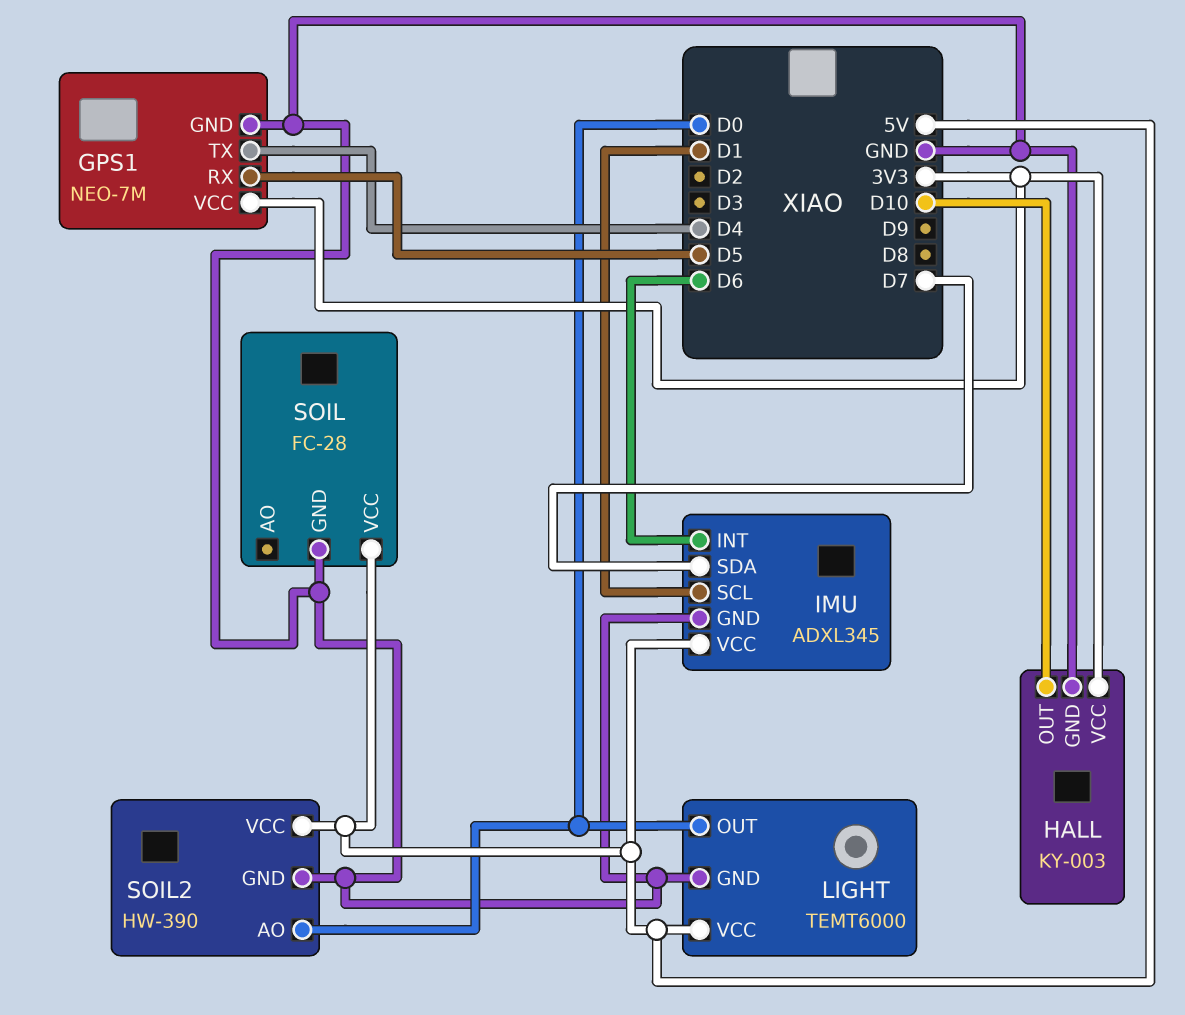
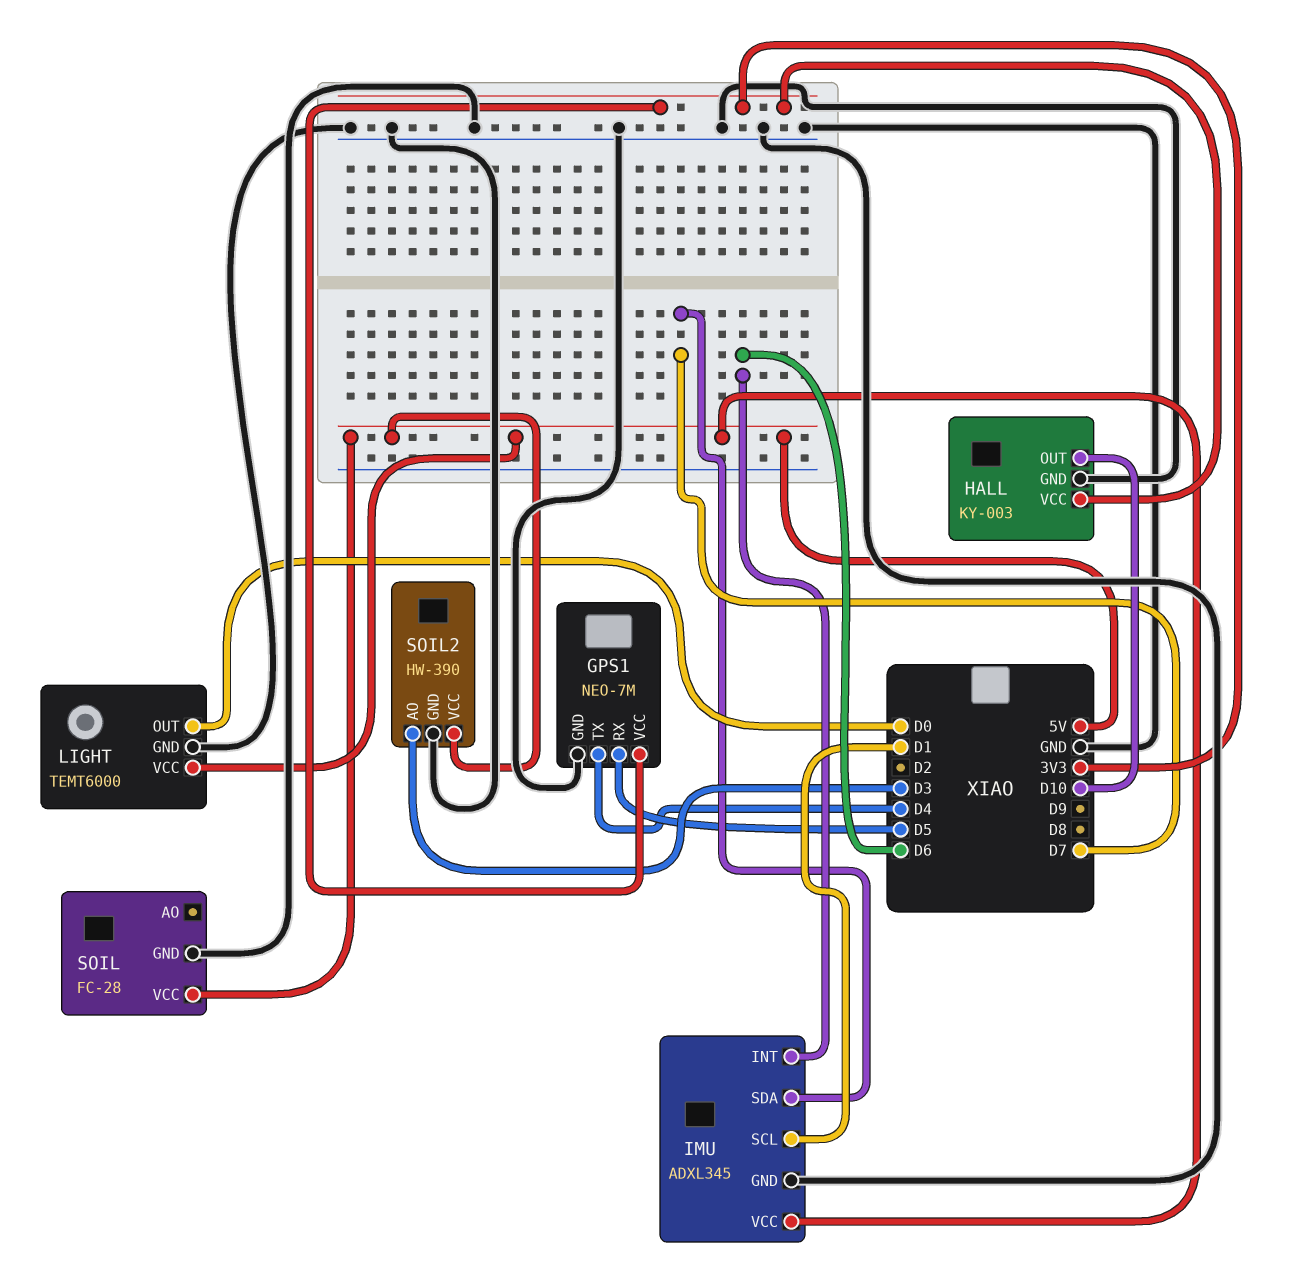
SOIL2 pin AO: D0 -> D3

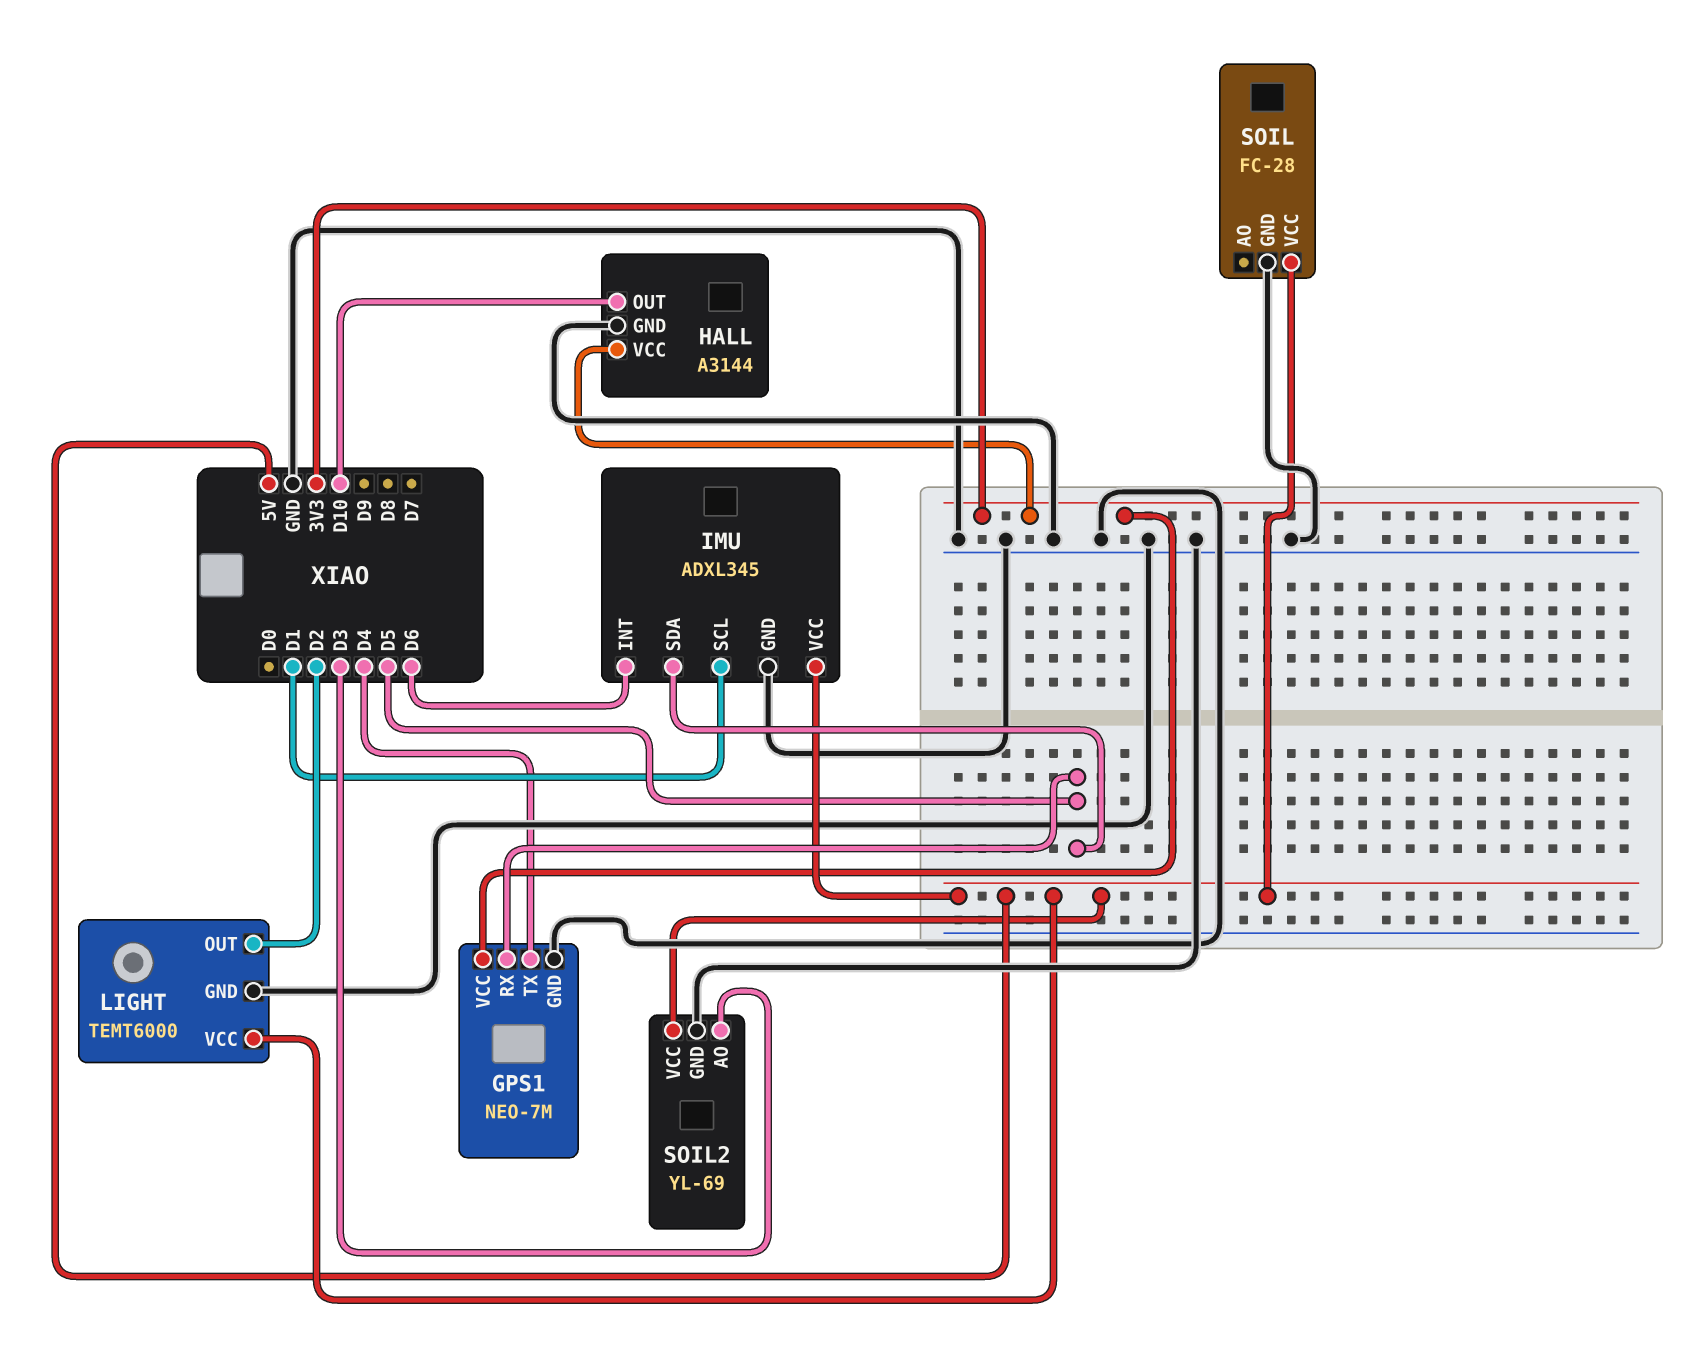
HALL: KY-003 -> A3144
IMU pin SDA: D7 -> D5
LIGHT pin OUT: D0 -> D2
SOIL2: HW-390 -> YL-69

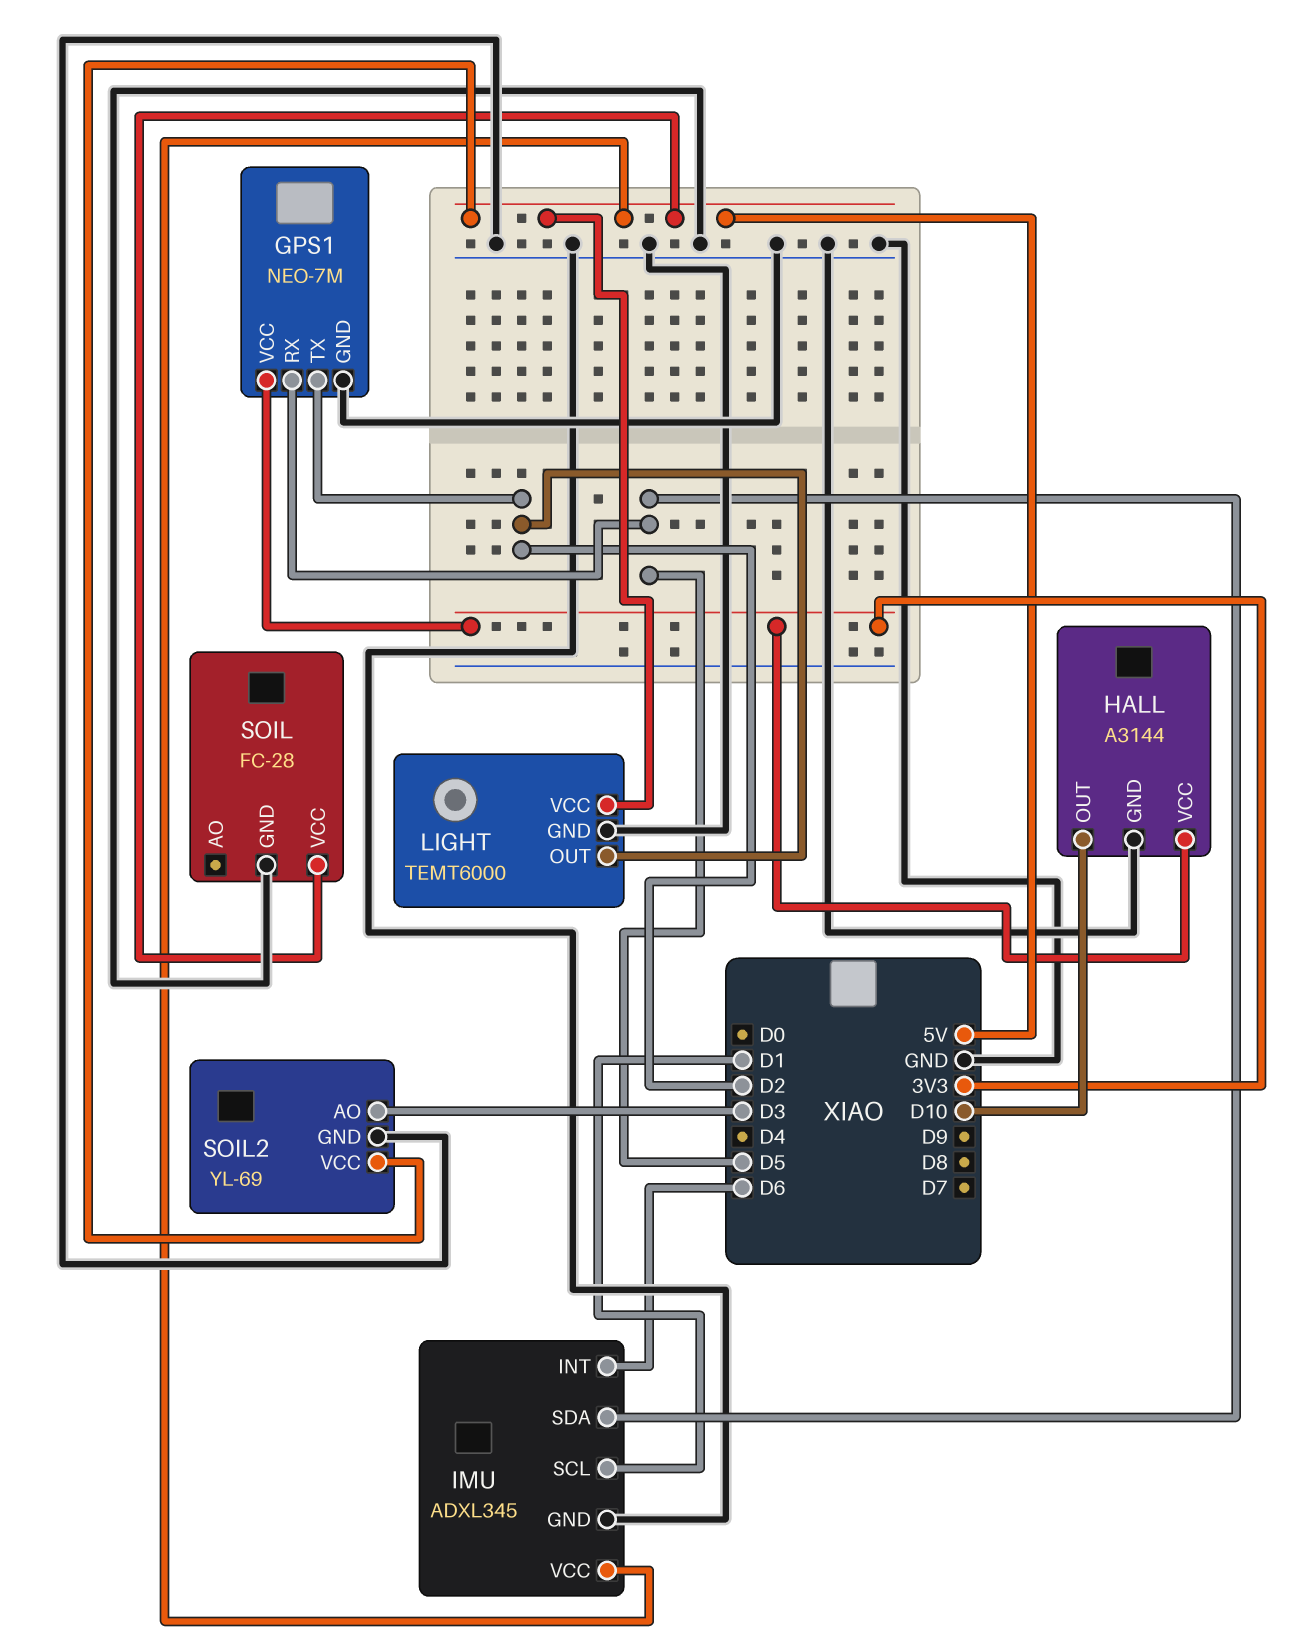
GPS1 pin TX: D4 -> D2

